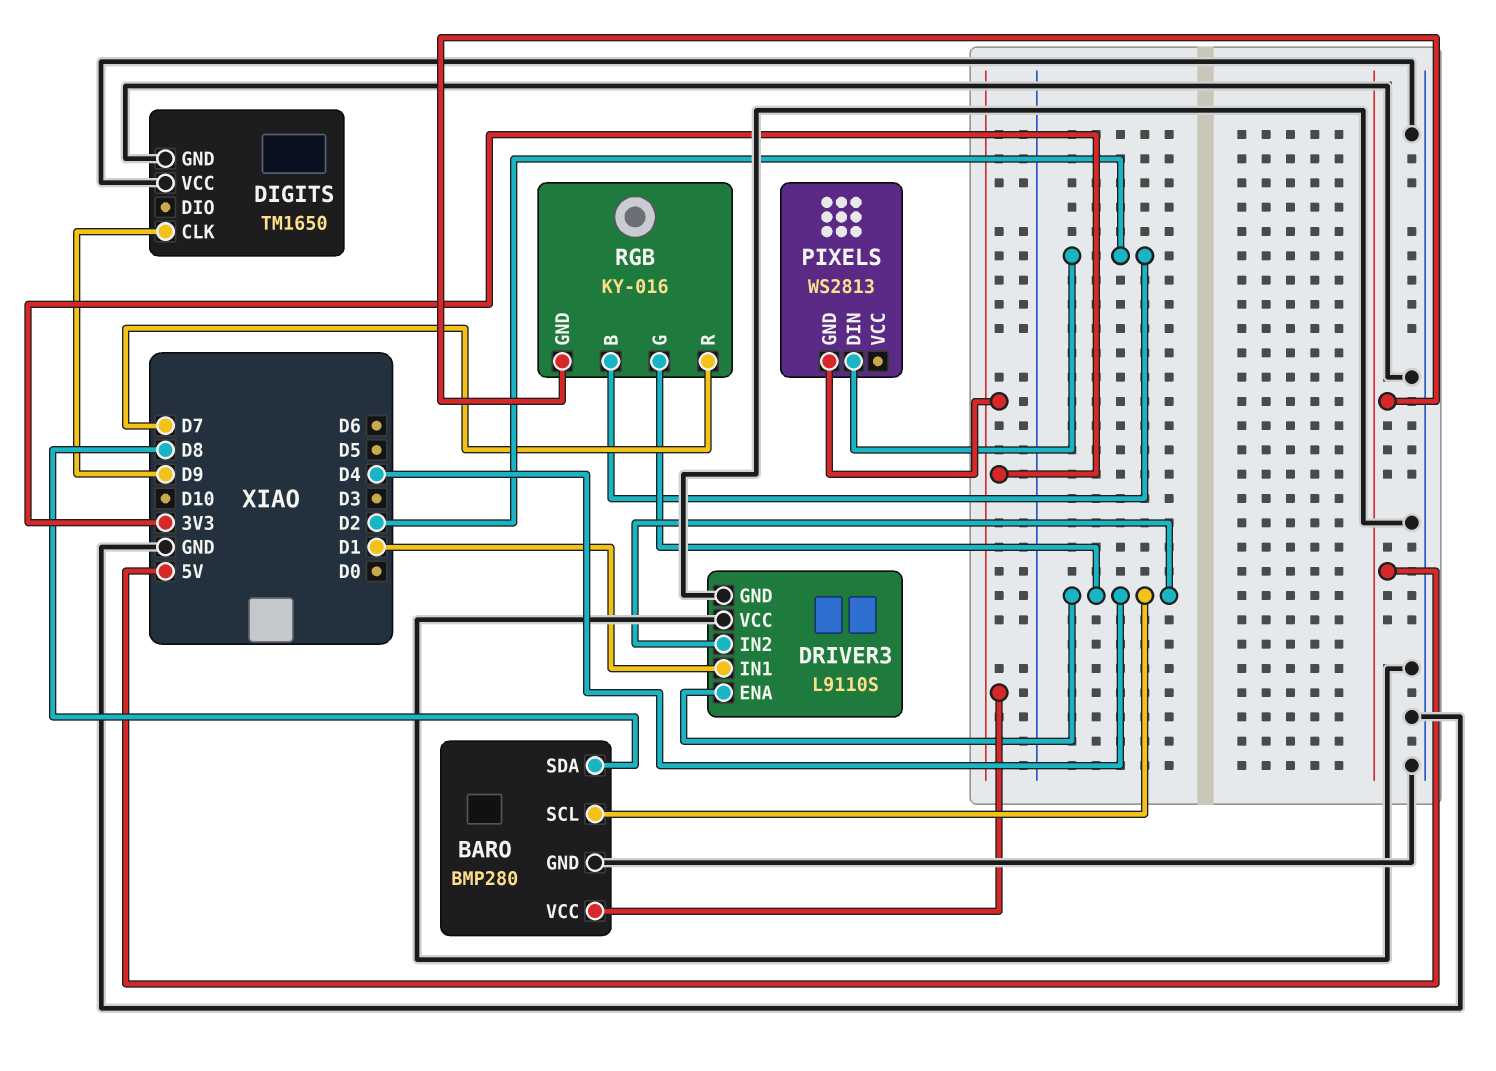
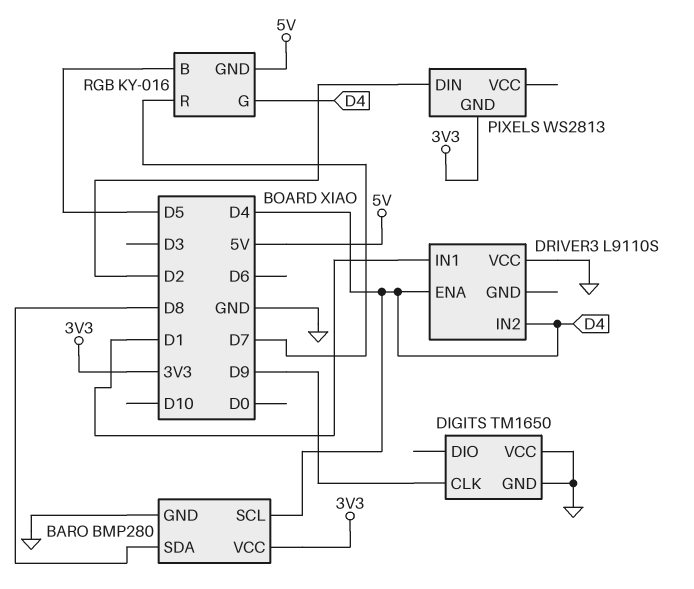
DRIVER3 pin GND: GND -> none
RGB pin B: D2 -> D5

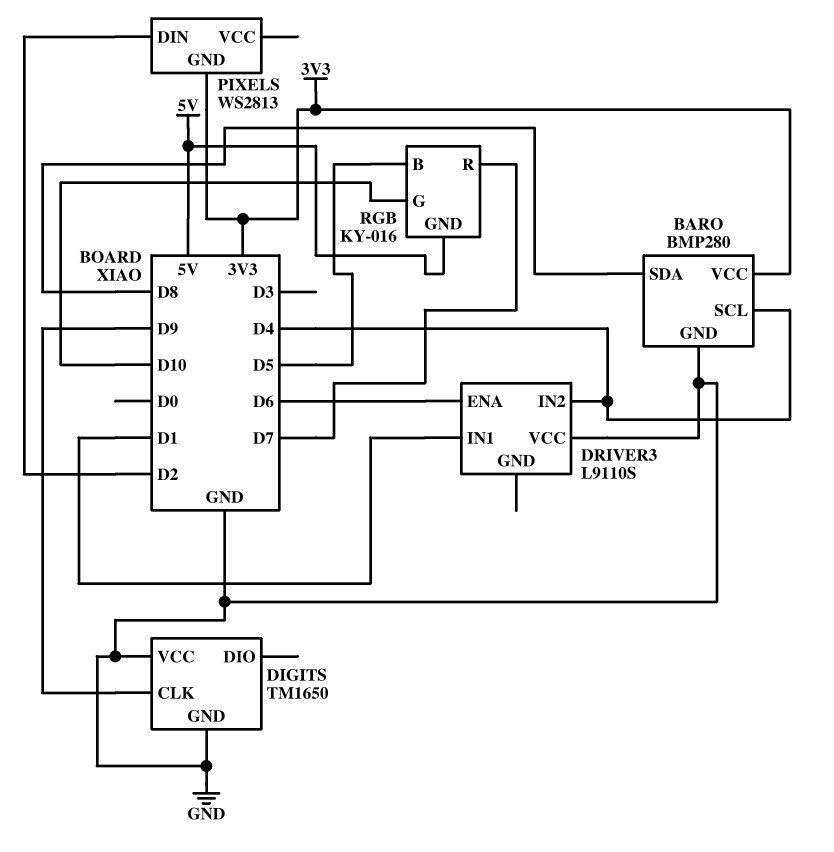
DRIVER3 pin ENA: D4 -> D6
RGB pin G: D4 -> D10

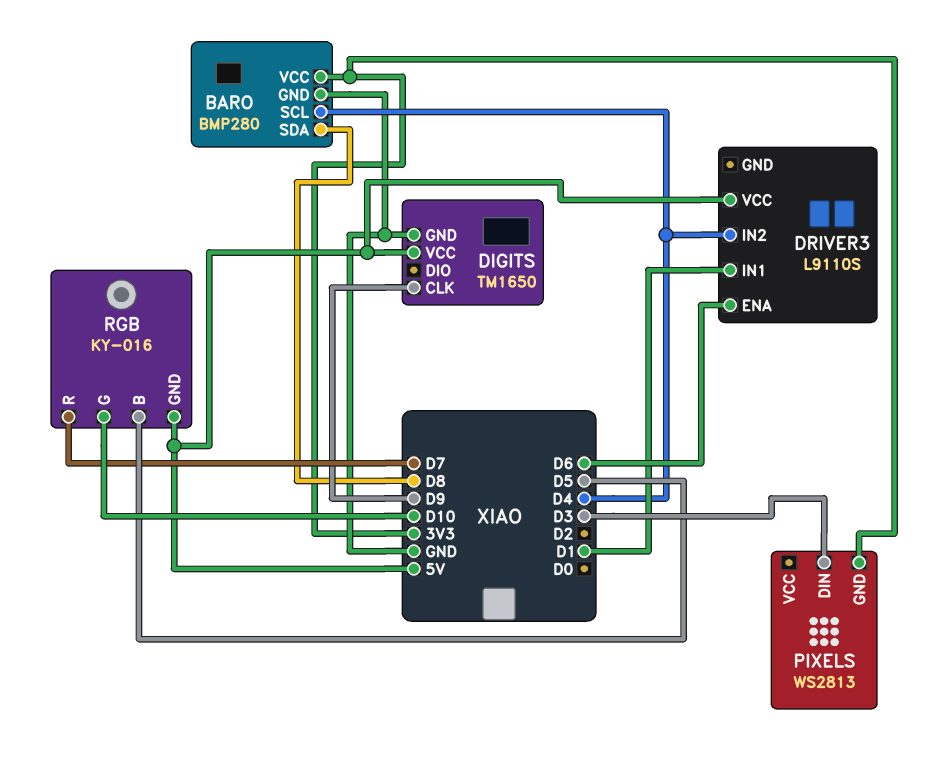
DIGITS pin VCC: GND -> 5V
DRIVER3 pin VCC: GND -> 5V
PIXELS pin DIN: D2 -> D3

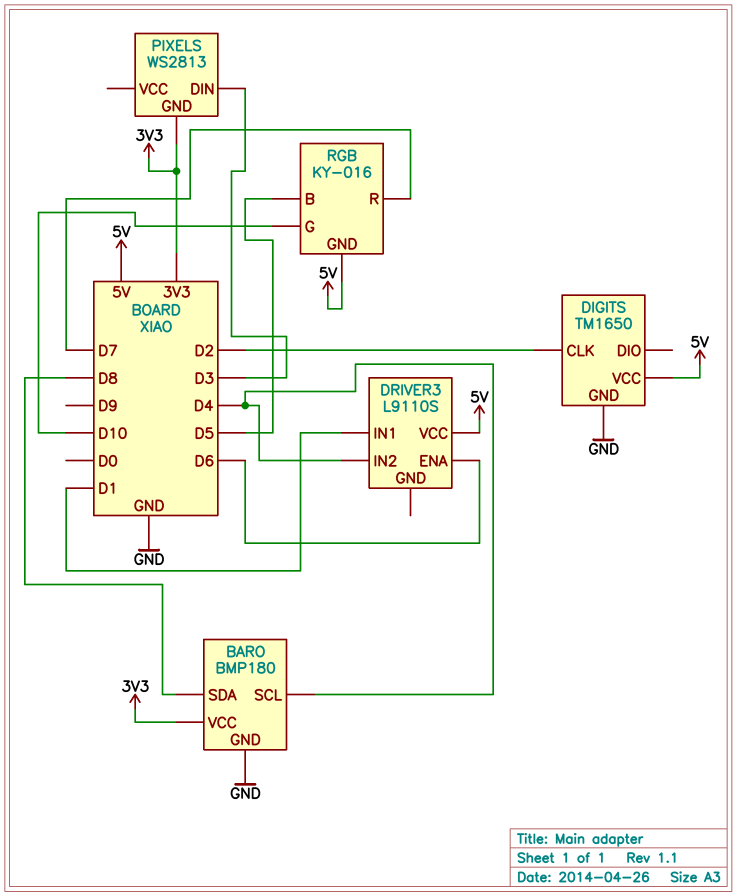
BARO: BMP280 -> BMP180
DIGITS pin CLK: D9 -> D2

